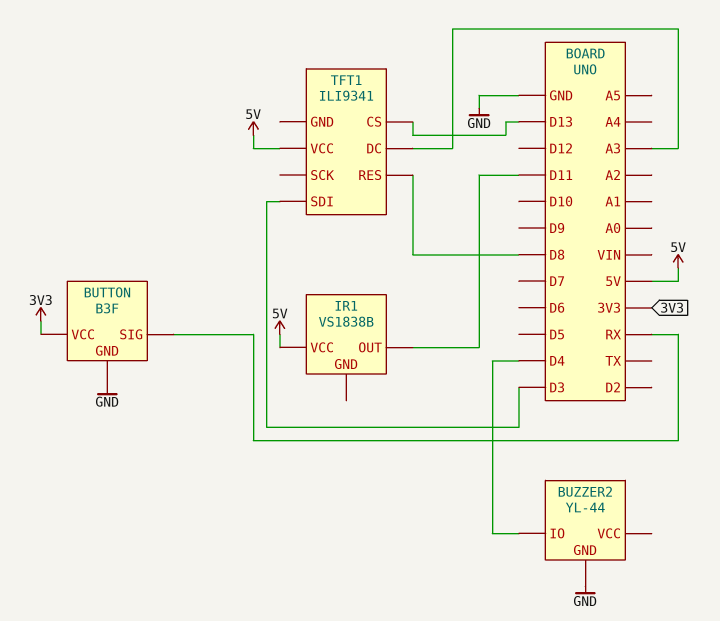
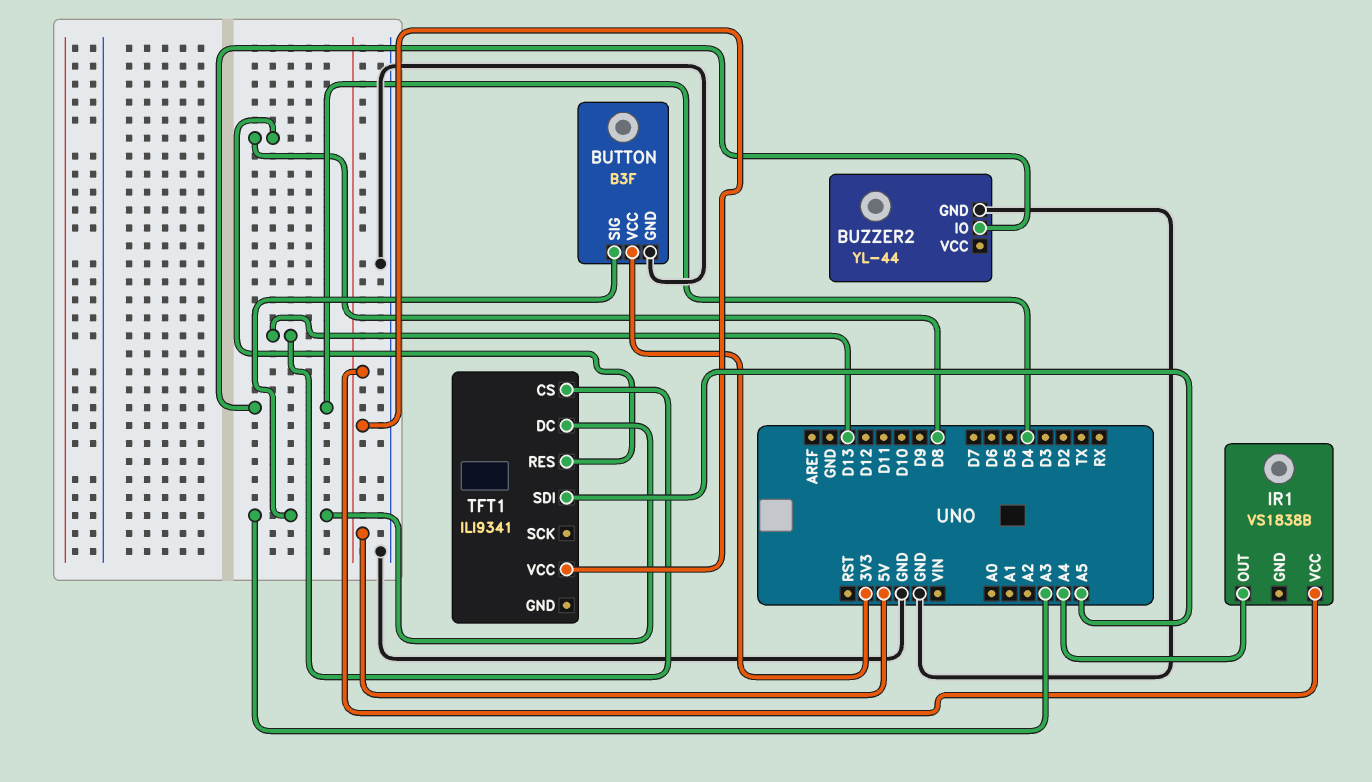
BUTTON pin SIG: RX -> A3
IR1 pin OUT: D11 -> A4
TFT1 pin SDI: D3 -> A5

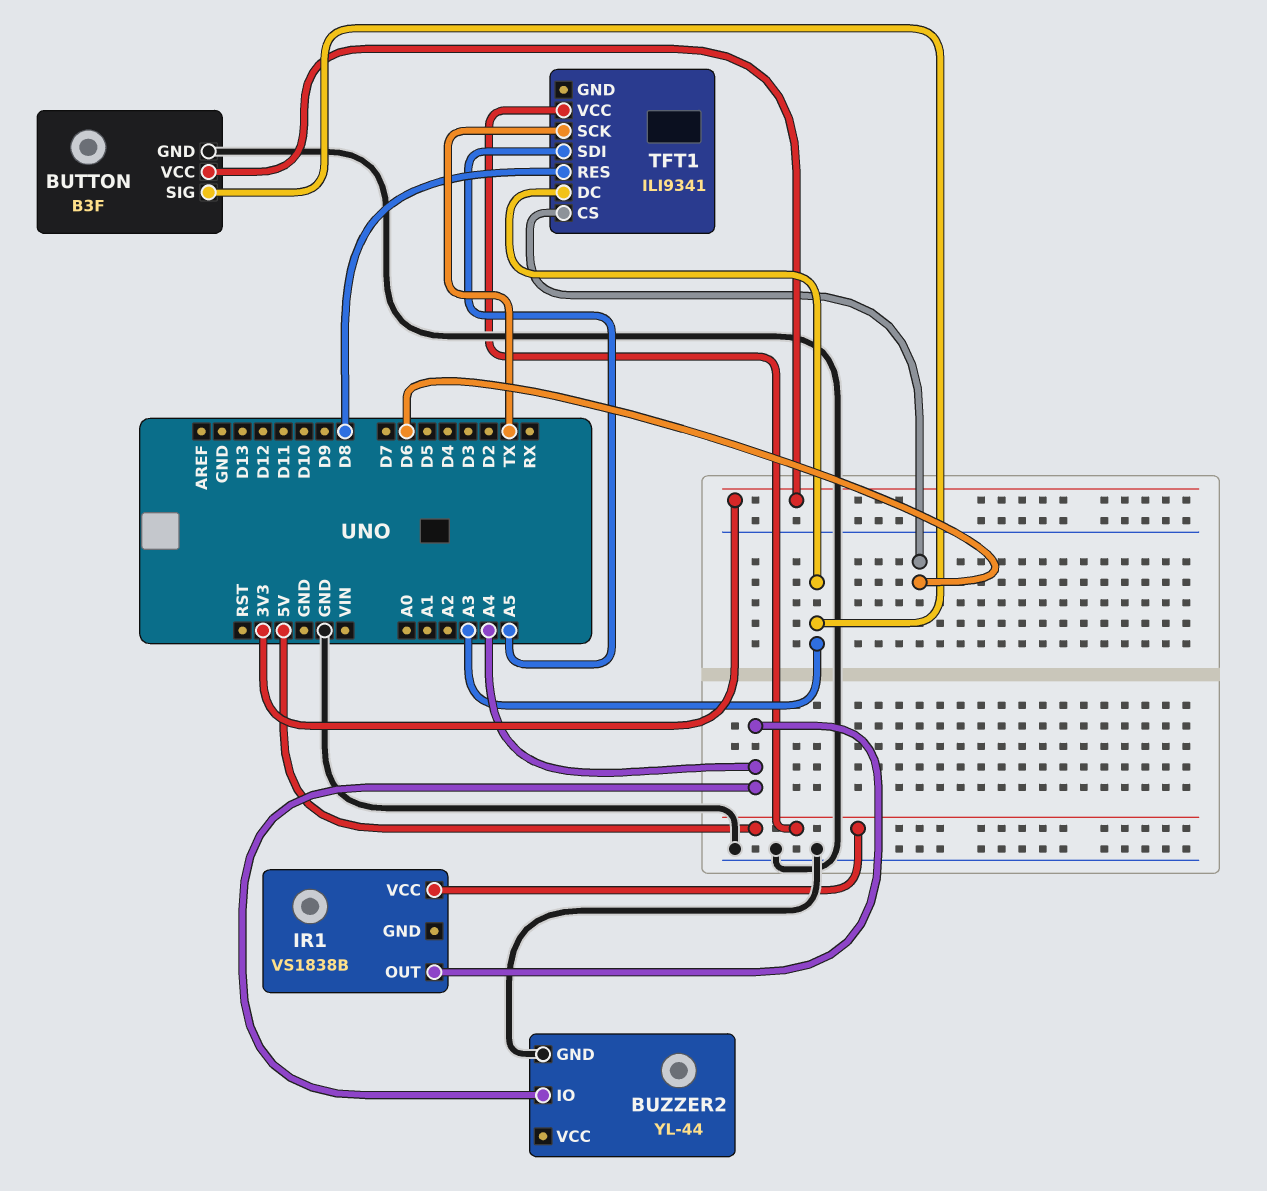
BUZZER2 pin IO: D4 -> A4
TFT1 pin CS: D13 -> D6
TFT1 pin SCK: none -> TX

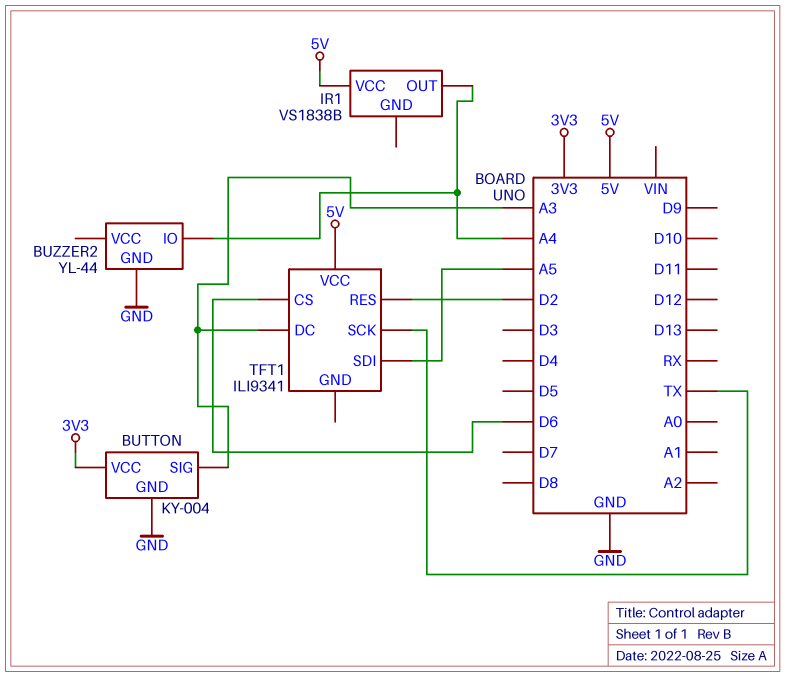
BUTTON: B3F -> KY-004
TFT1 pin RES: D8 -> D2

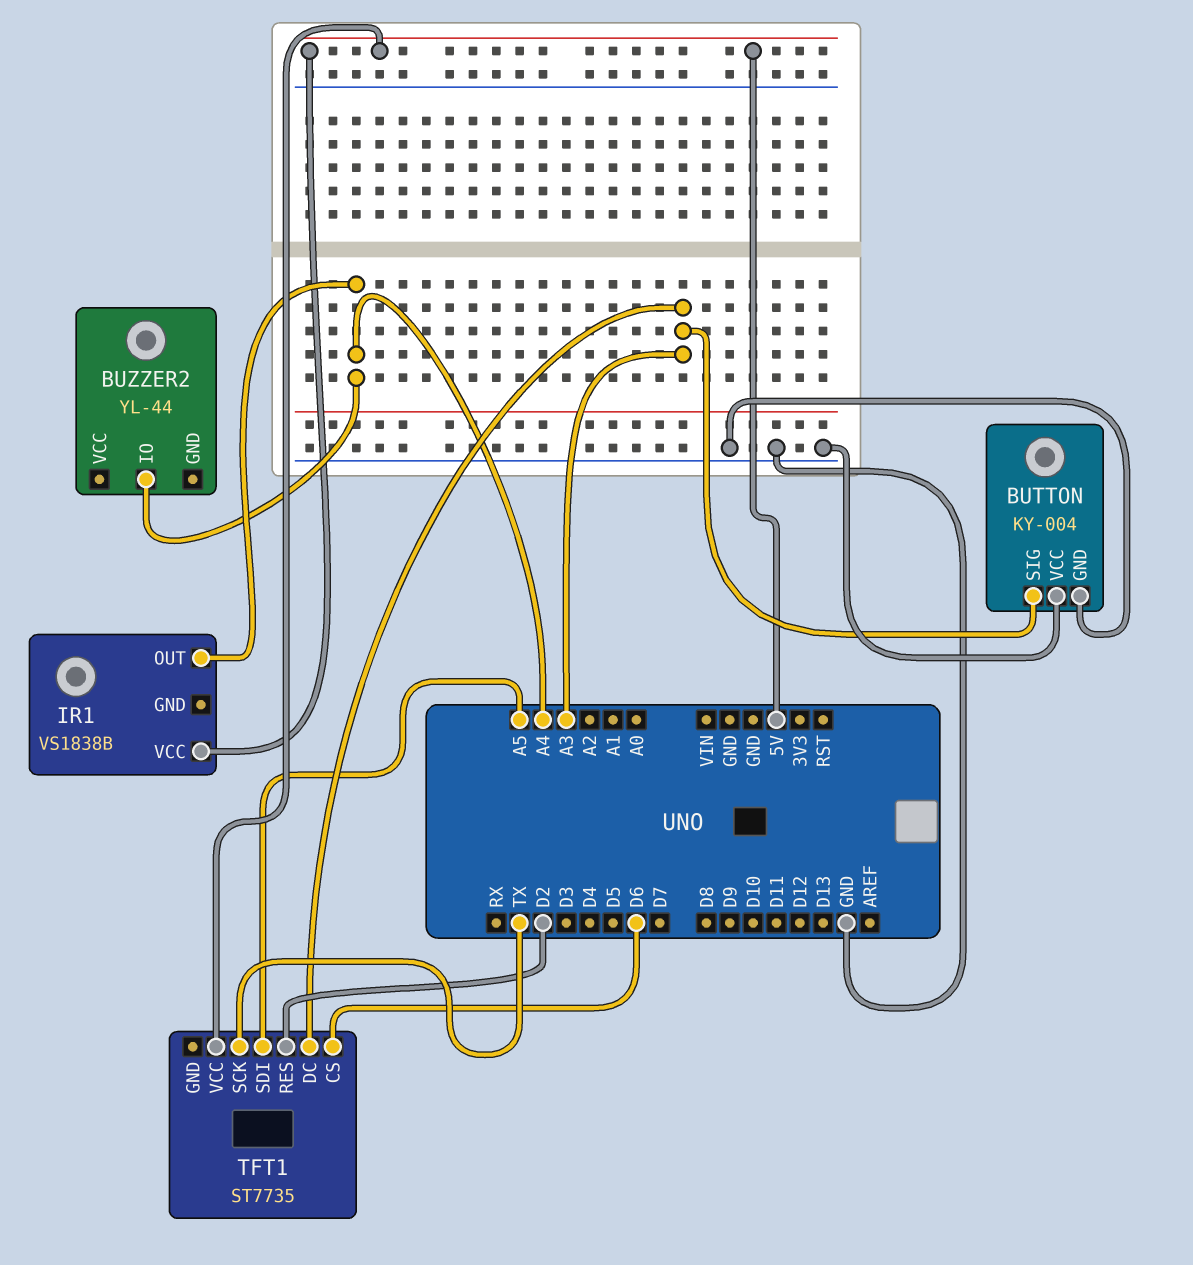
BUTTON pin VCC: 3V3 -> GND
BUZZER2 pin GND: GND -> none
TFT1: ILI9341 -> ST7735

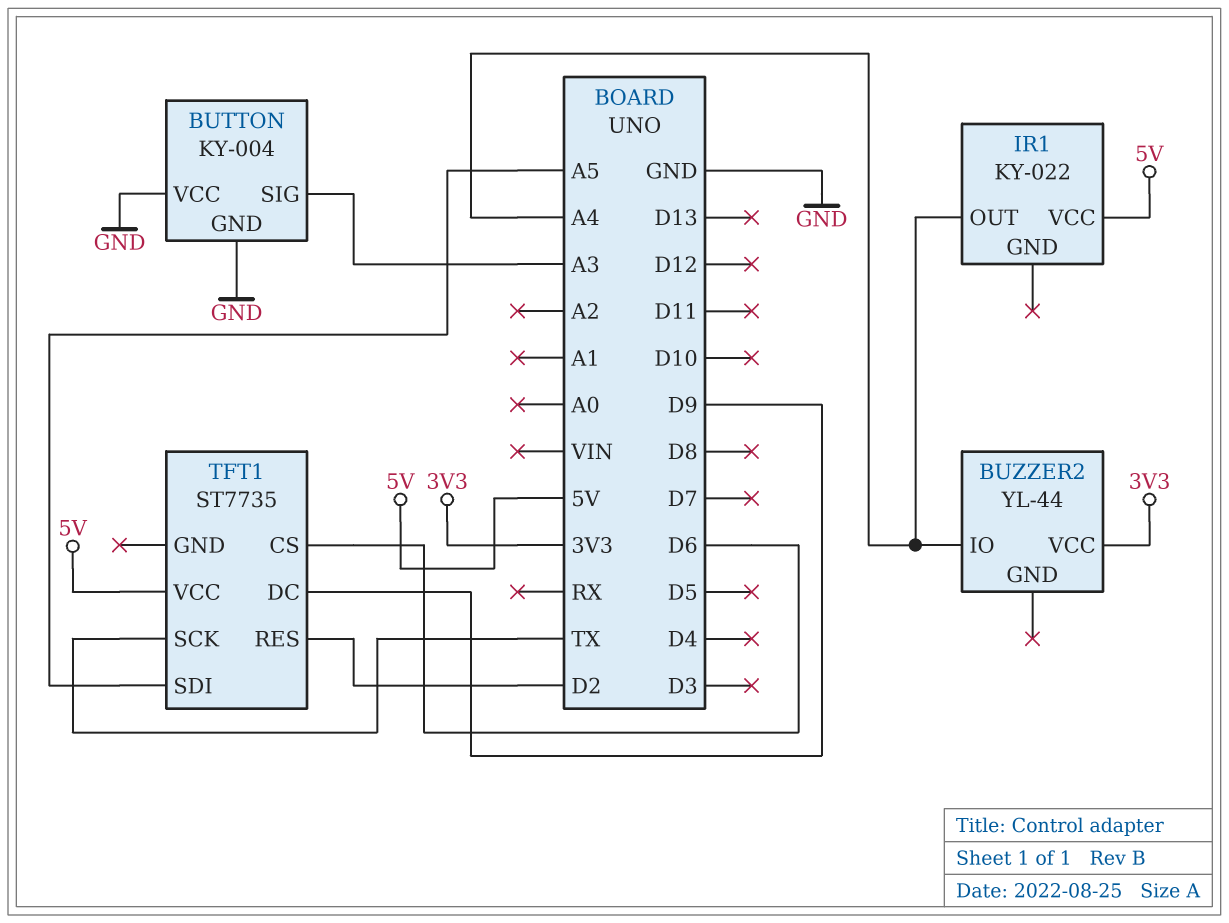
BUZZER2 pin VCC: none -> 3V3
IR1: VS1838B -> KY-022
TFT1 pin DC: A3 -> D9

